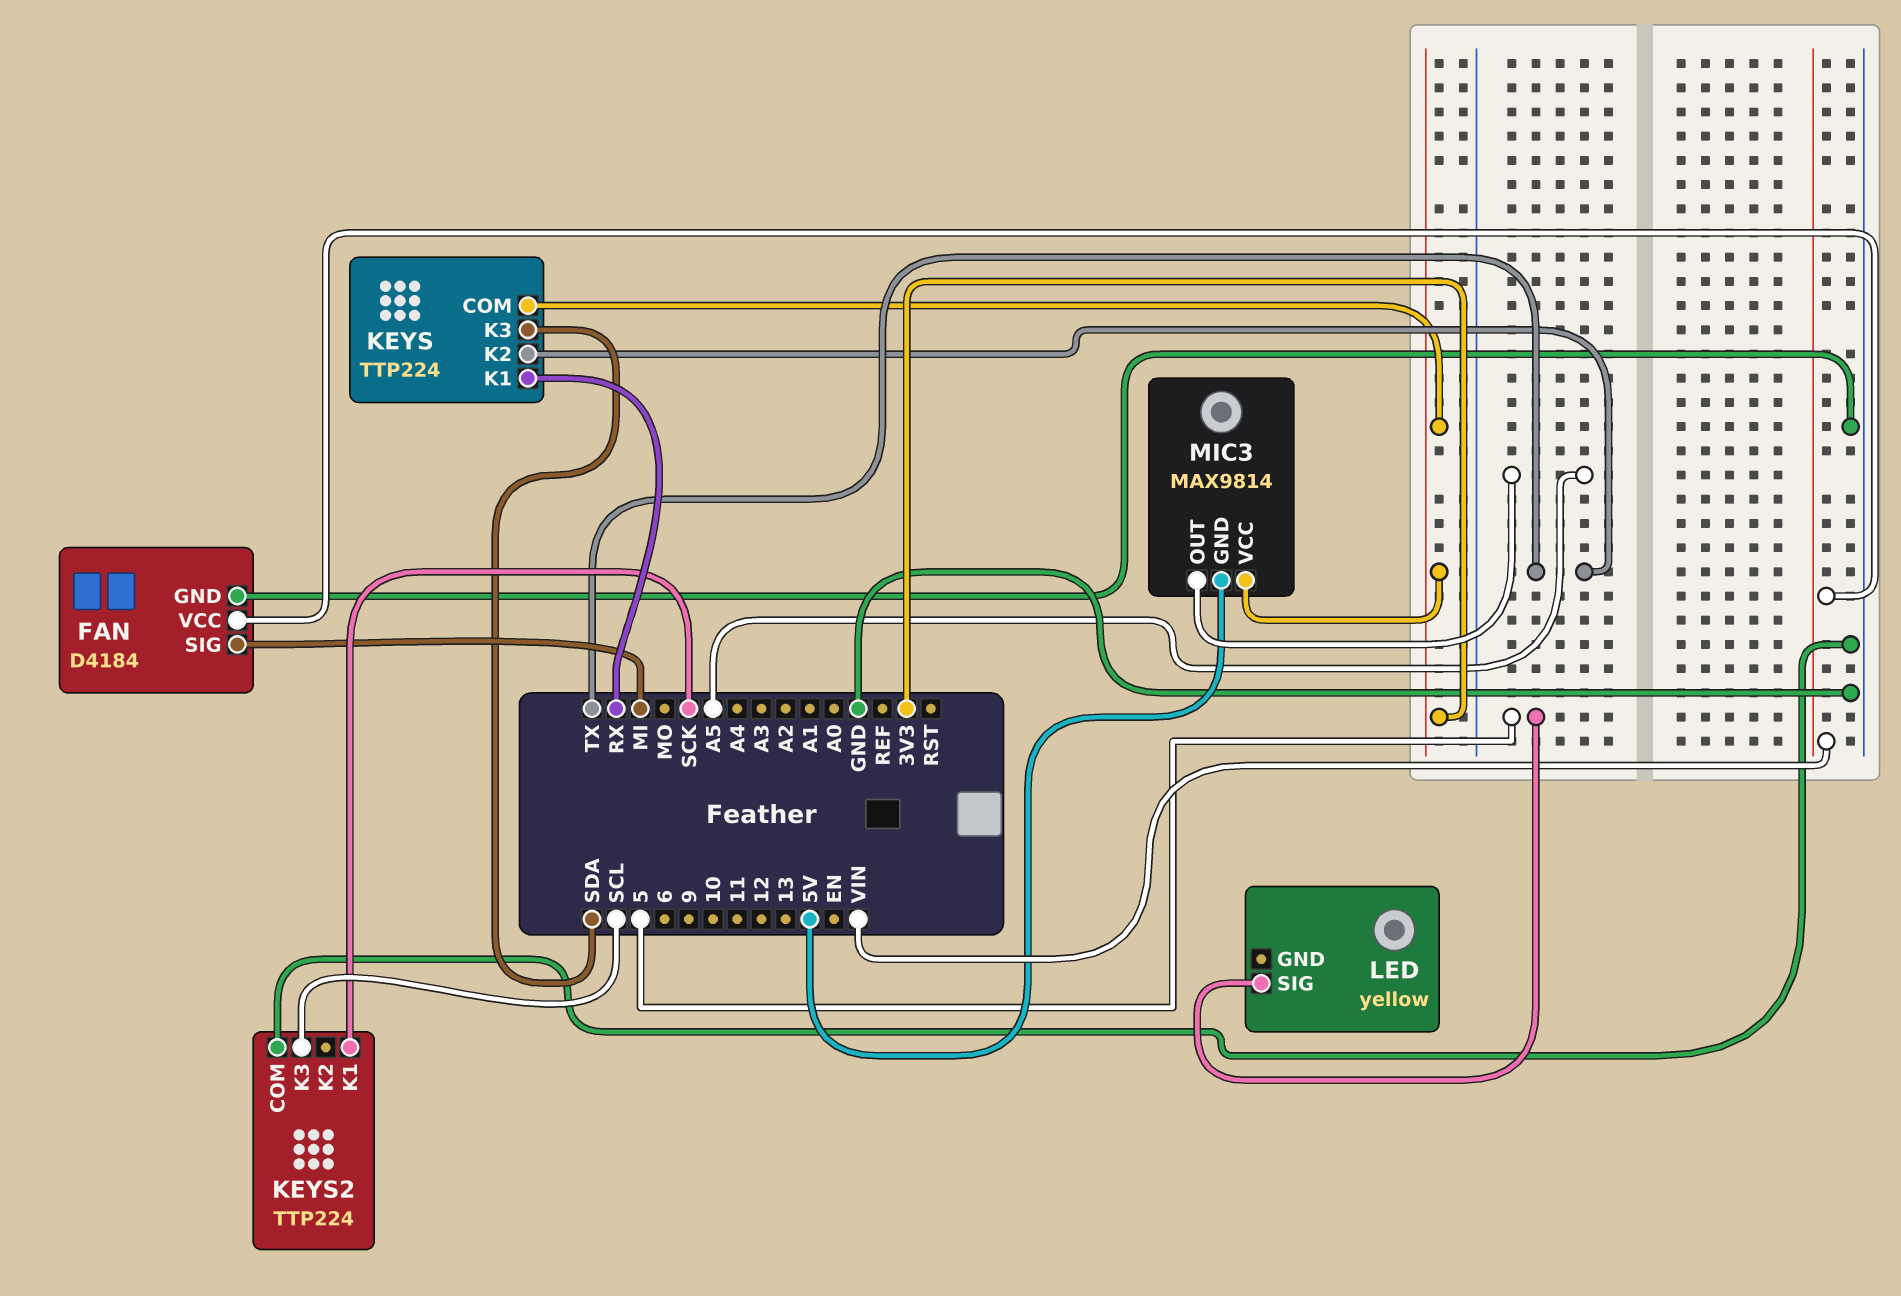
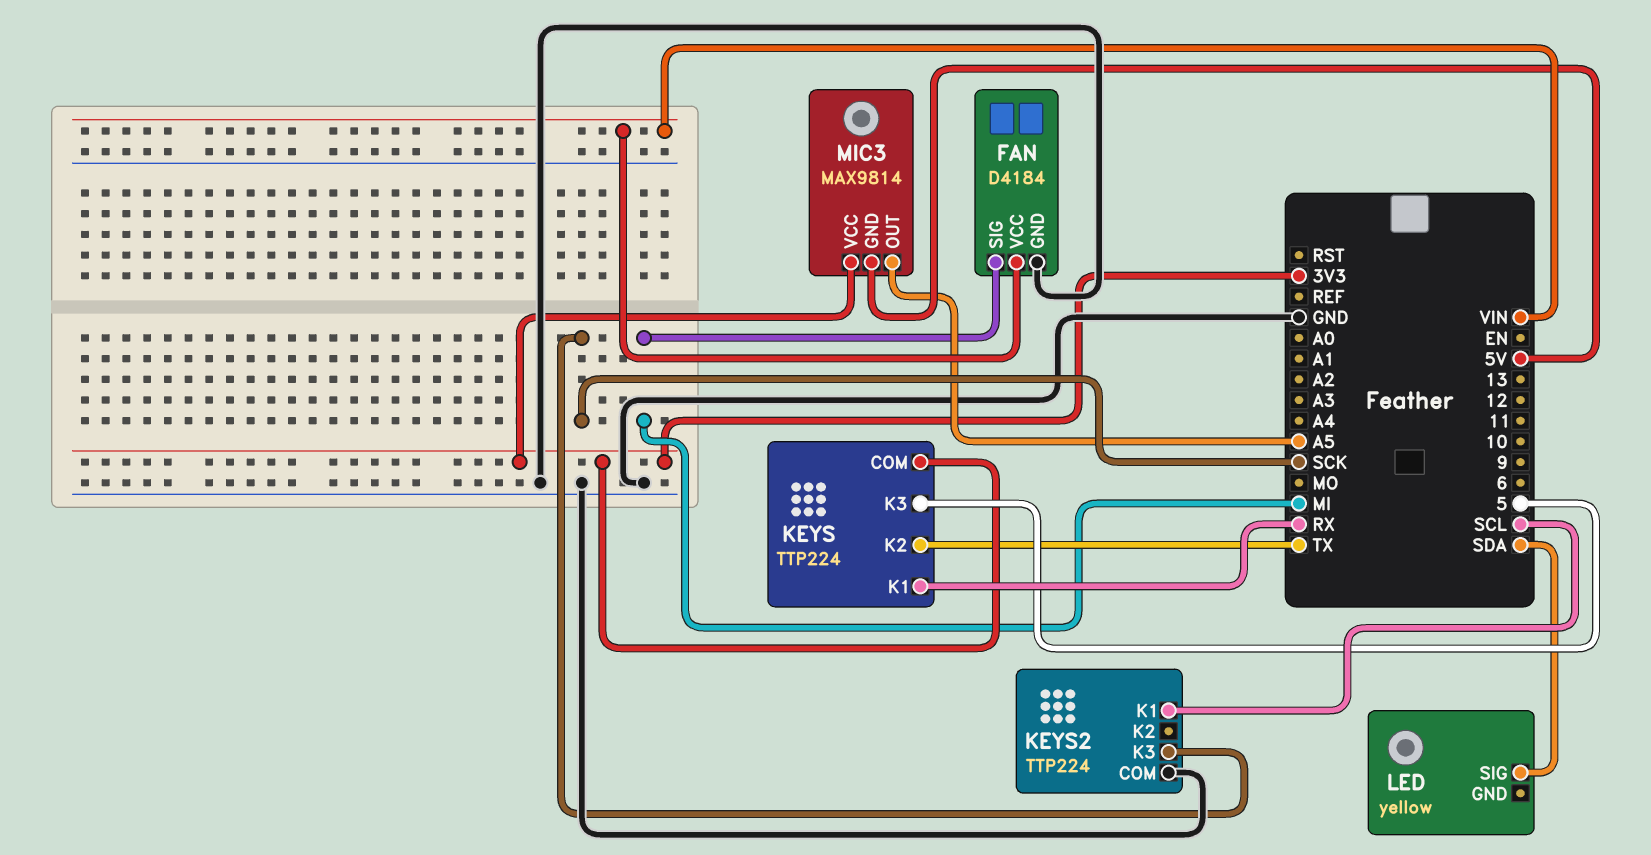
KEYS pin K3: SDA -> 5
KEYS2 pin K1: SCK -> SCL
KEYS2 pin K3: SCL -> SCK
LED pin SIG: 5 -> SDA

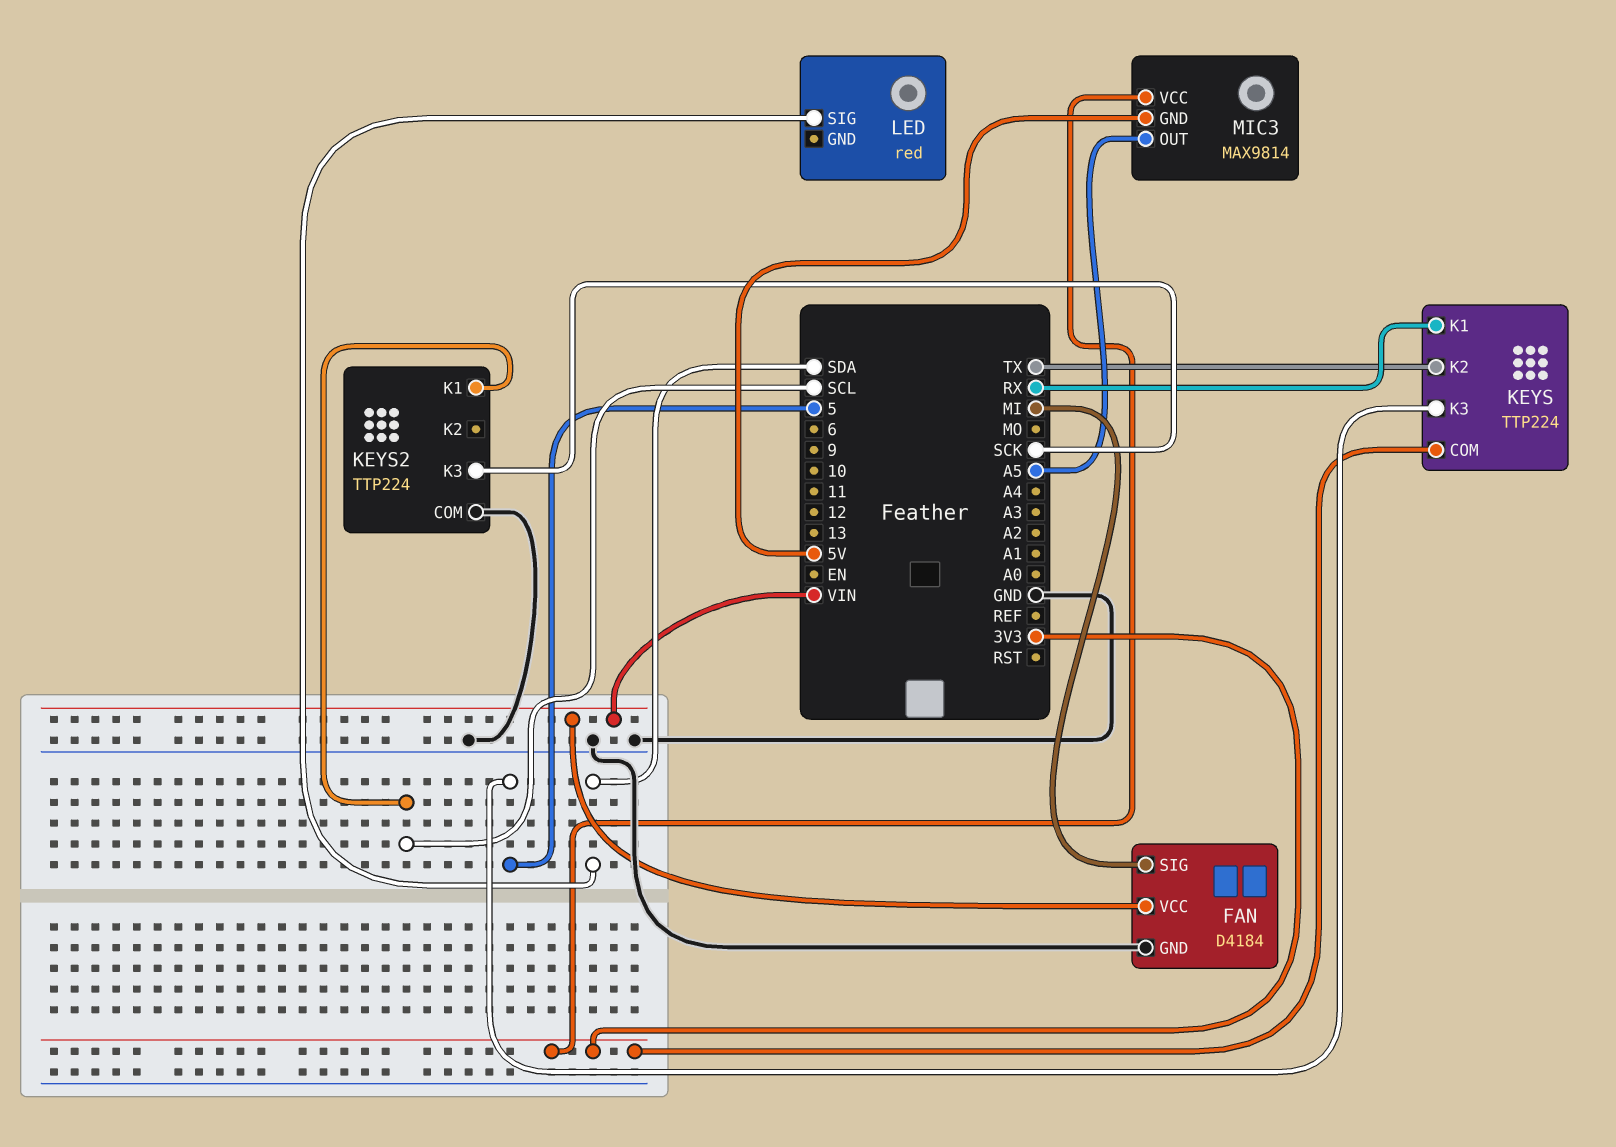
LED: yellow -> red

